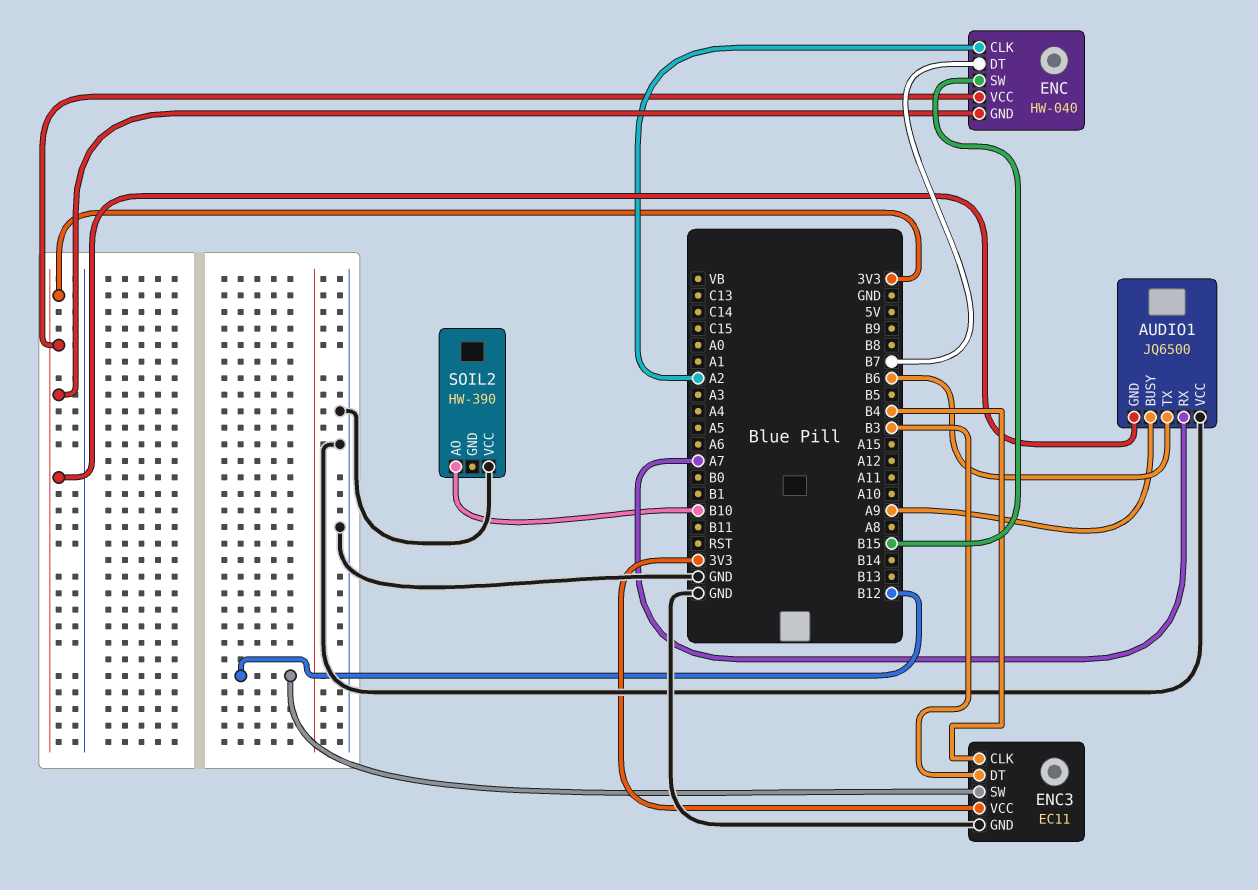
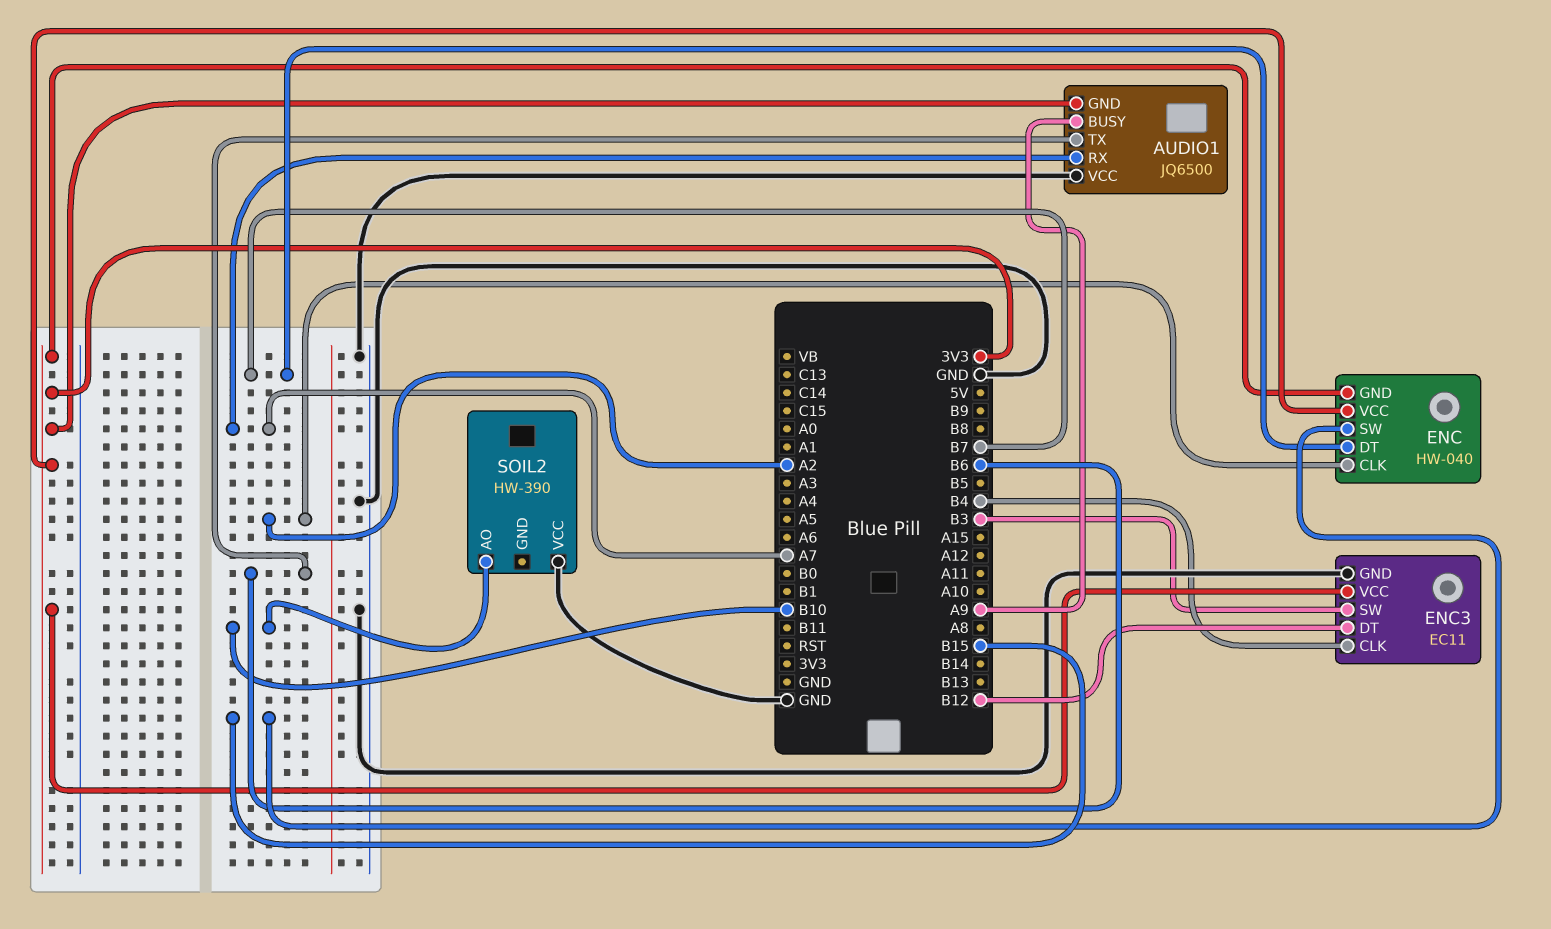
ENC3 pin DT: B3 -> B12
ENC3 pin SW: B12 -> B3

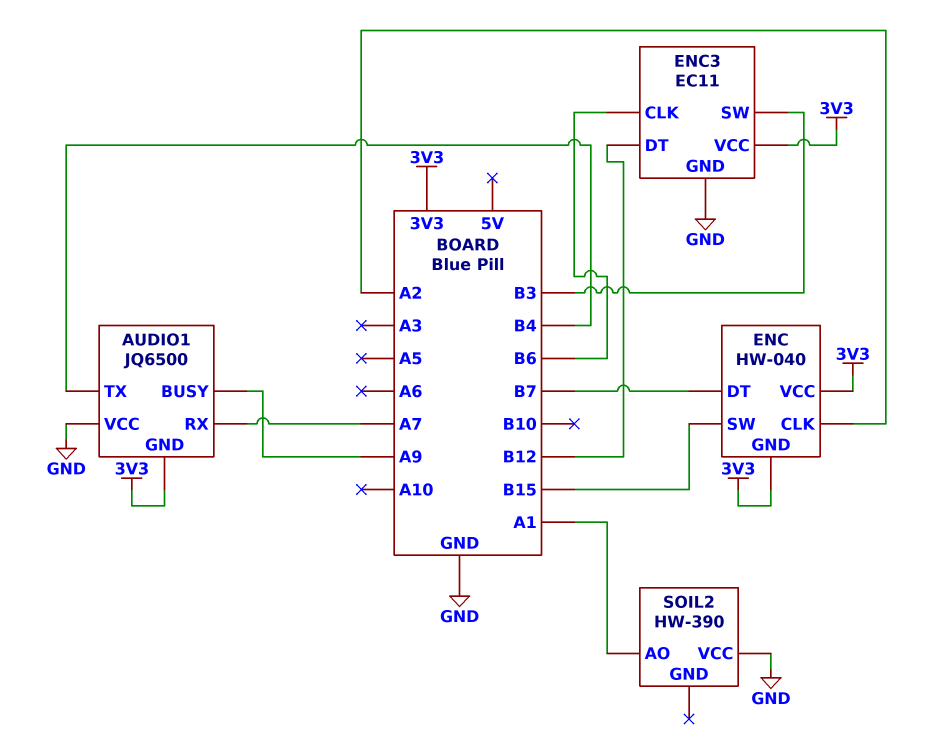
AUDIO1 pin TX: B6 -> B4
ENC3 pin CLK: B4 -> B6
SOIL2 pin AO: B10 -> A1

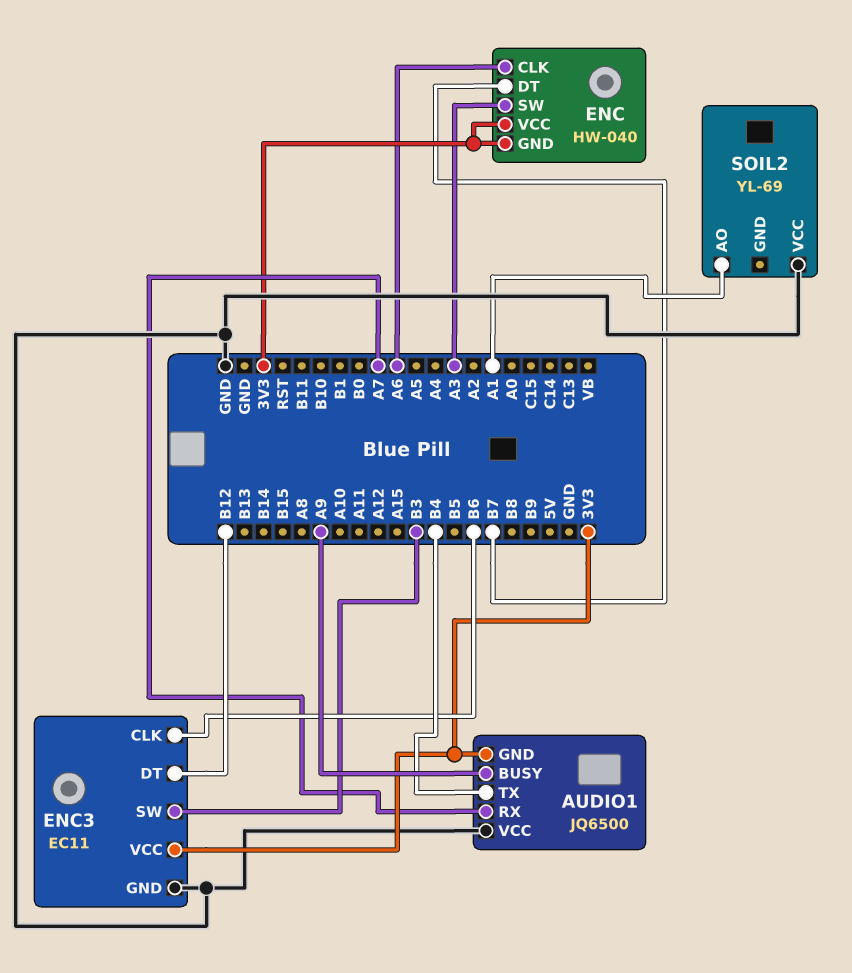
ENC pin CLK: A2 -> A6
ENC pin SW: B15 -> A3
SOIL2: HW-390 -> YL-69

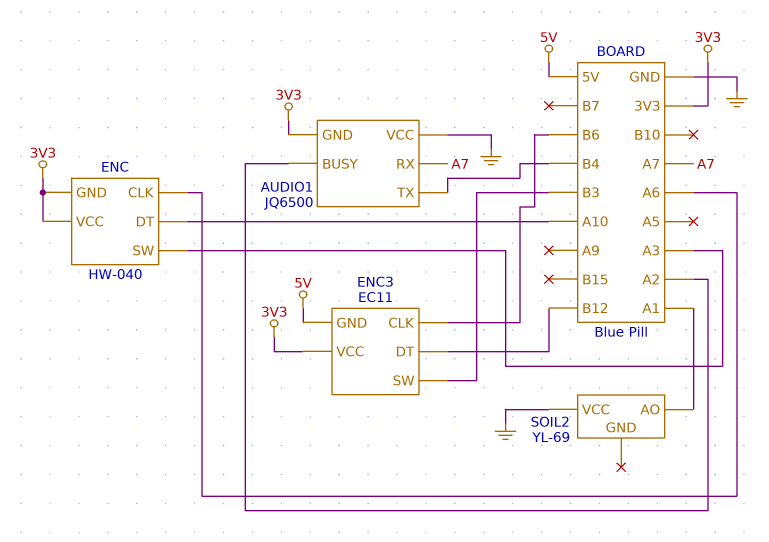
AUDIO1 pin BUSY: A9 -> A2
ENC pin DT: B7 -> A10
ENC3 pin GND: GND -> 5V

